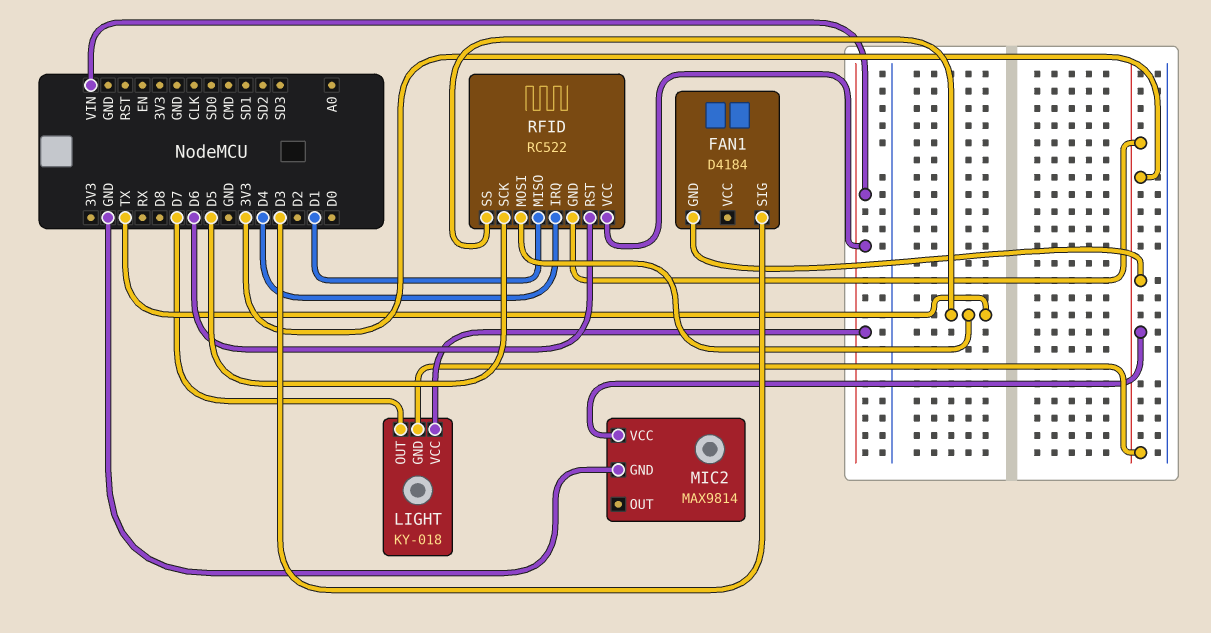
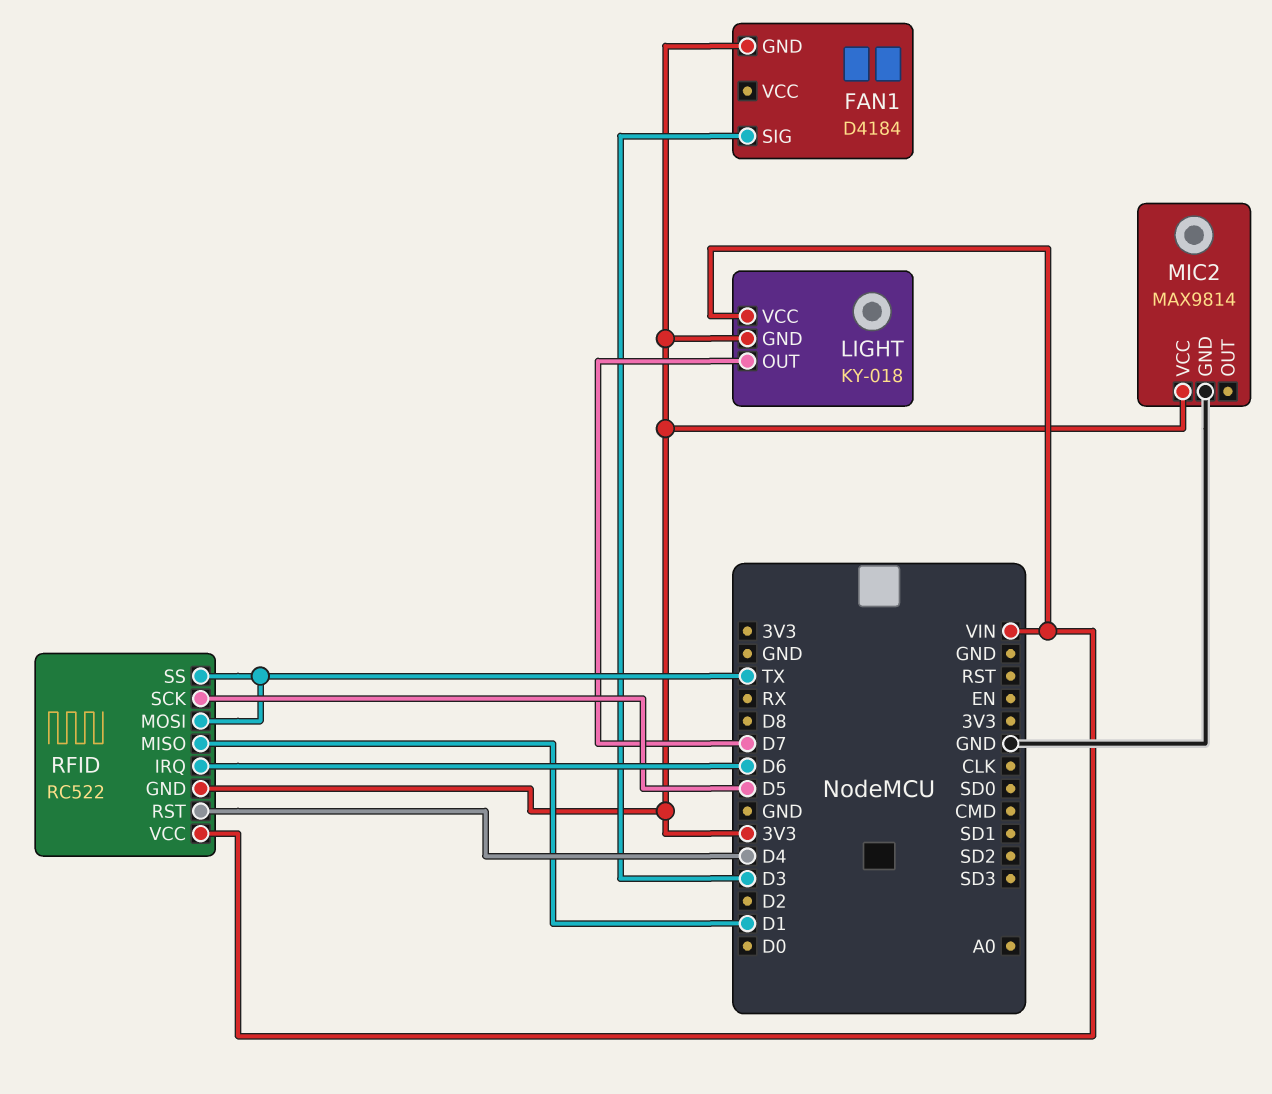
RFID pin IRQ: D4 -> D6
RFID pin RST: D6 -> D4

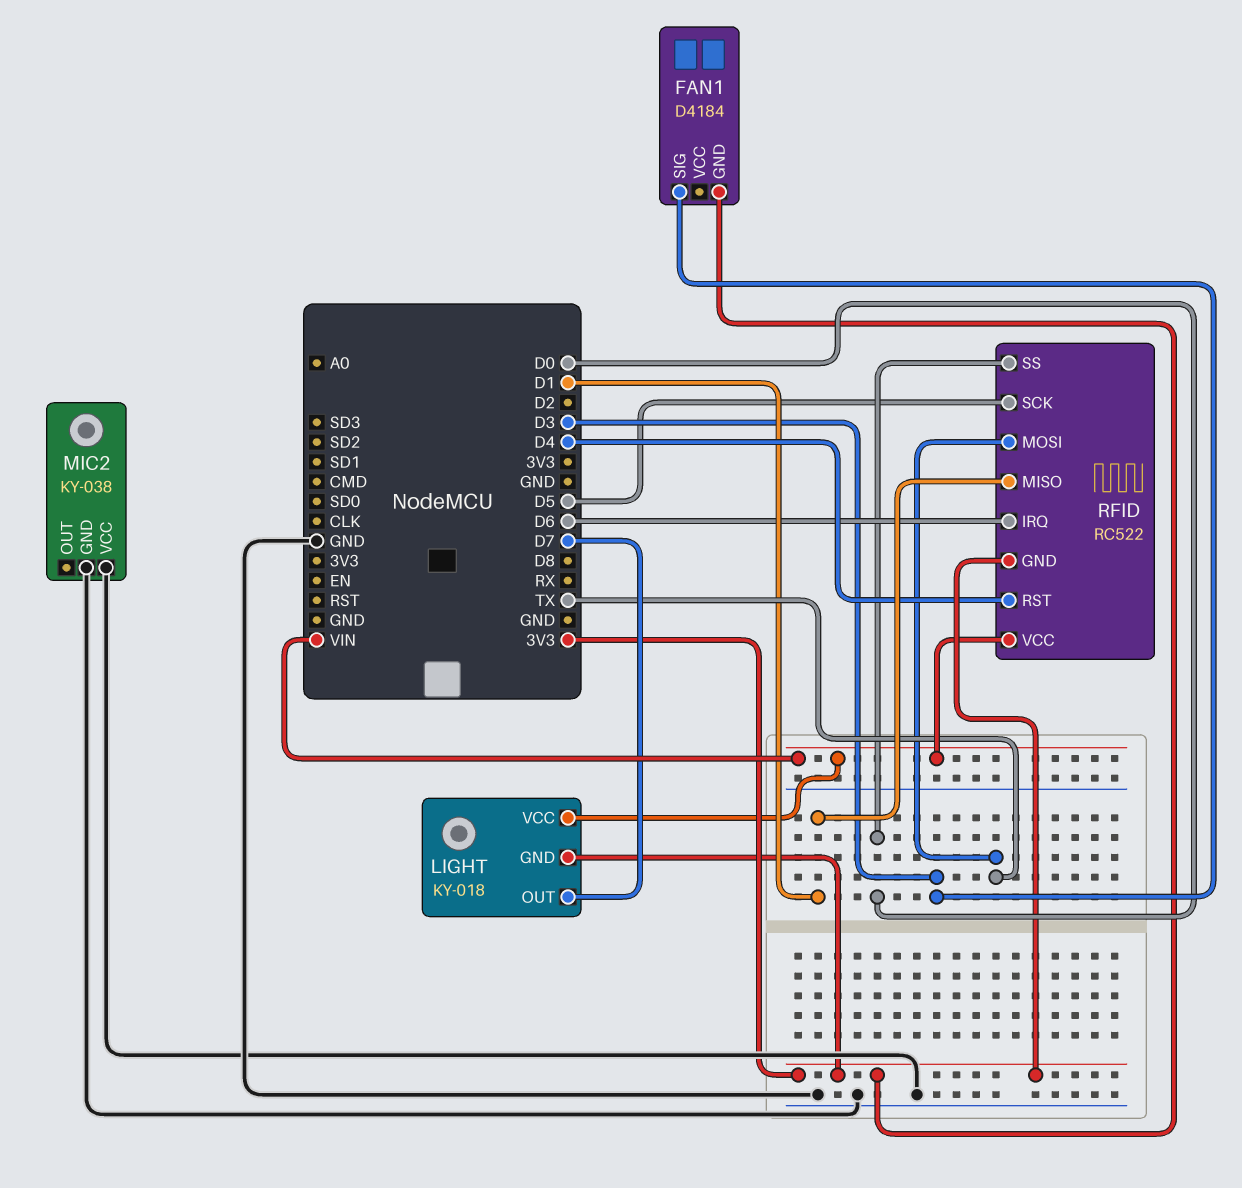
MIC2: MAX9814 -> KY-038
MIC2 pin VCC: 3V3 -> GND
RFID pin SS: TX -> D0

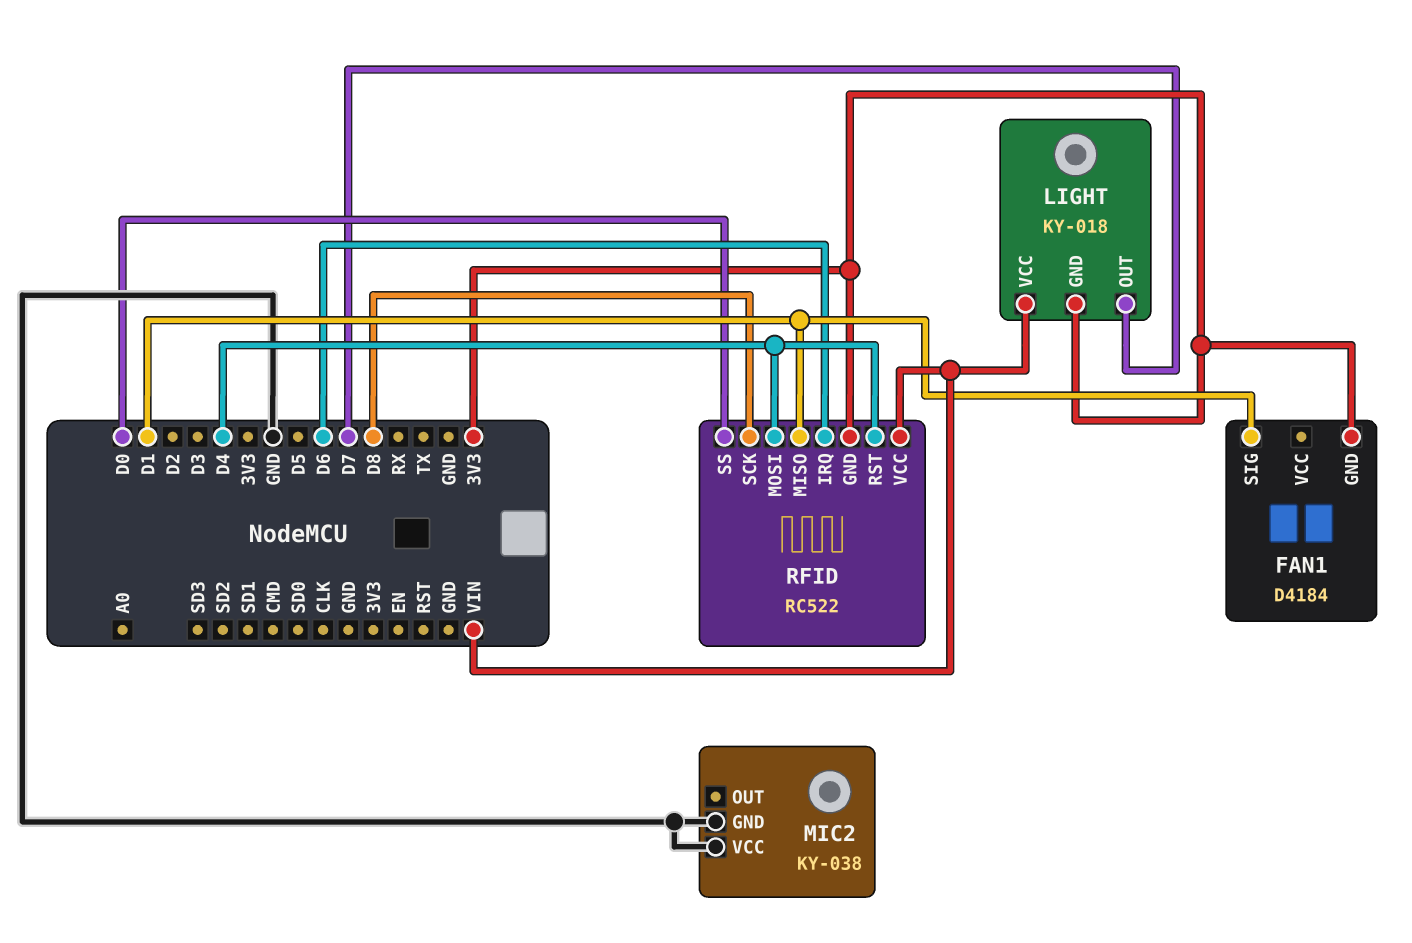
FAN1 pin SIG: D3 -> D1
RFID pin MOSI: TX -> D4
RFID pin SCK: D5 -> D8

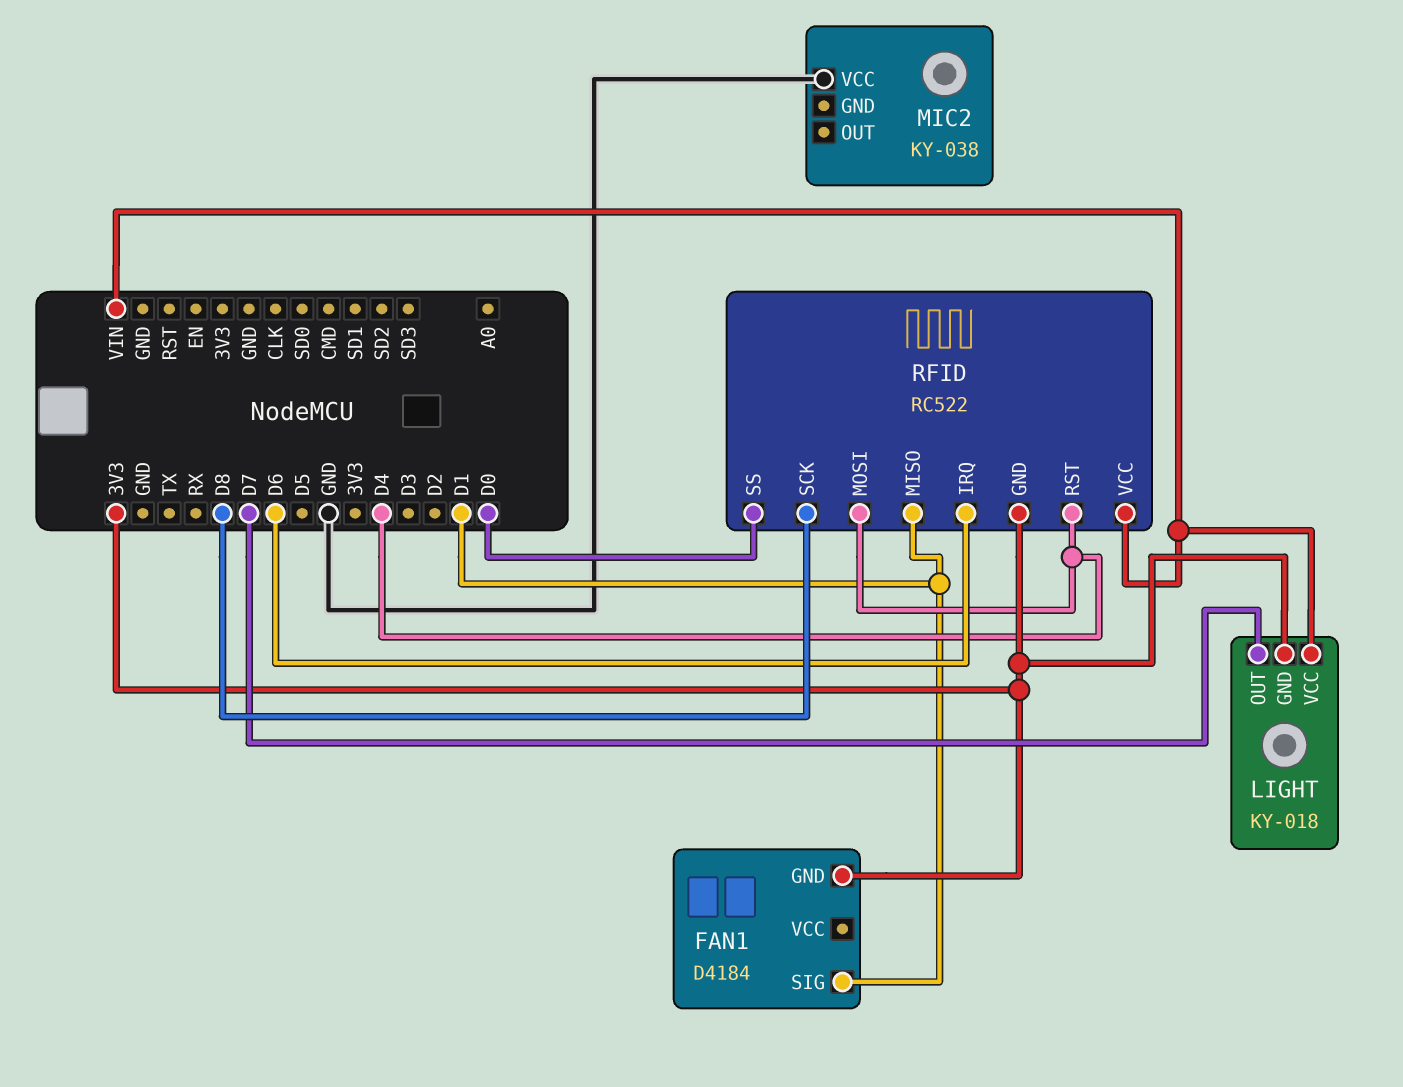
MIC2 pin GND: GND -> none

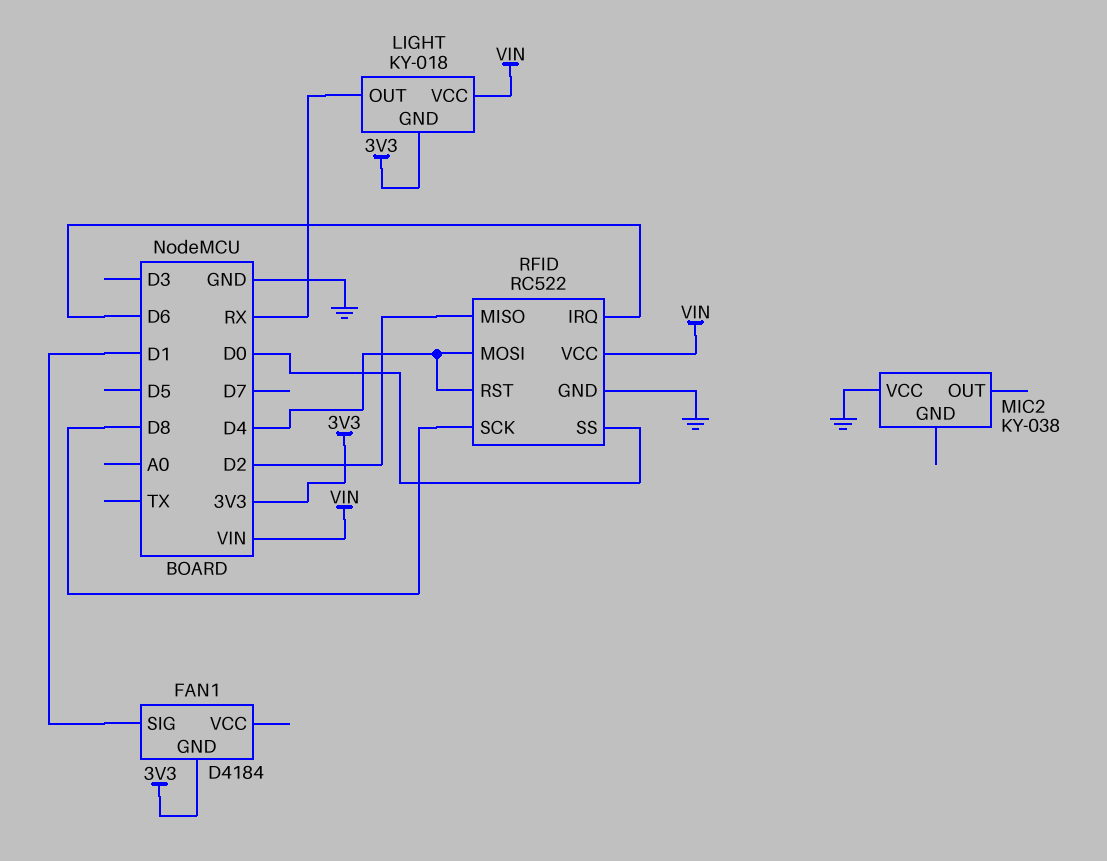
LIGHT pin OUT: D7 -> RX
RFID pin GND: 3V3 -> GND
RFID pin MISO: D1 -> D2

